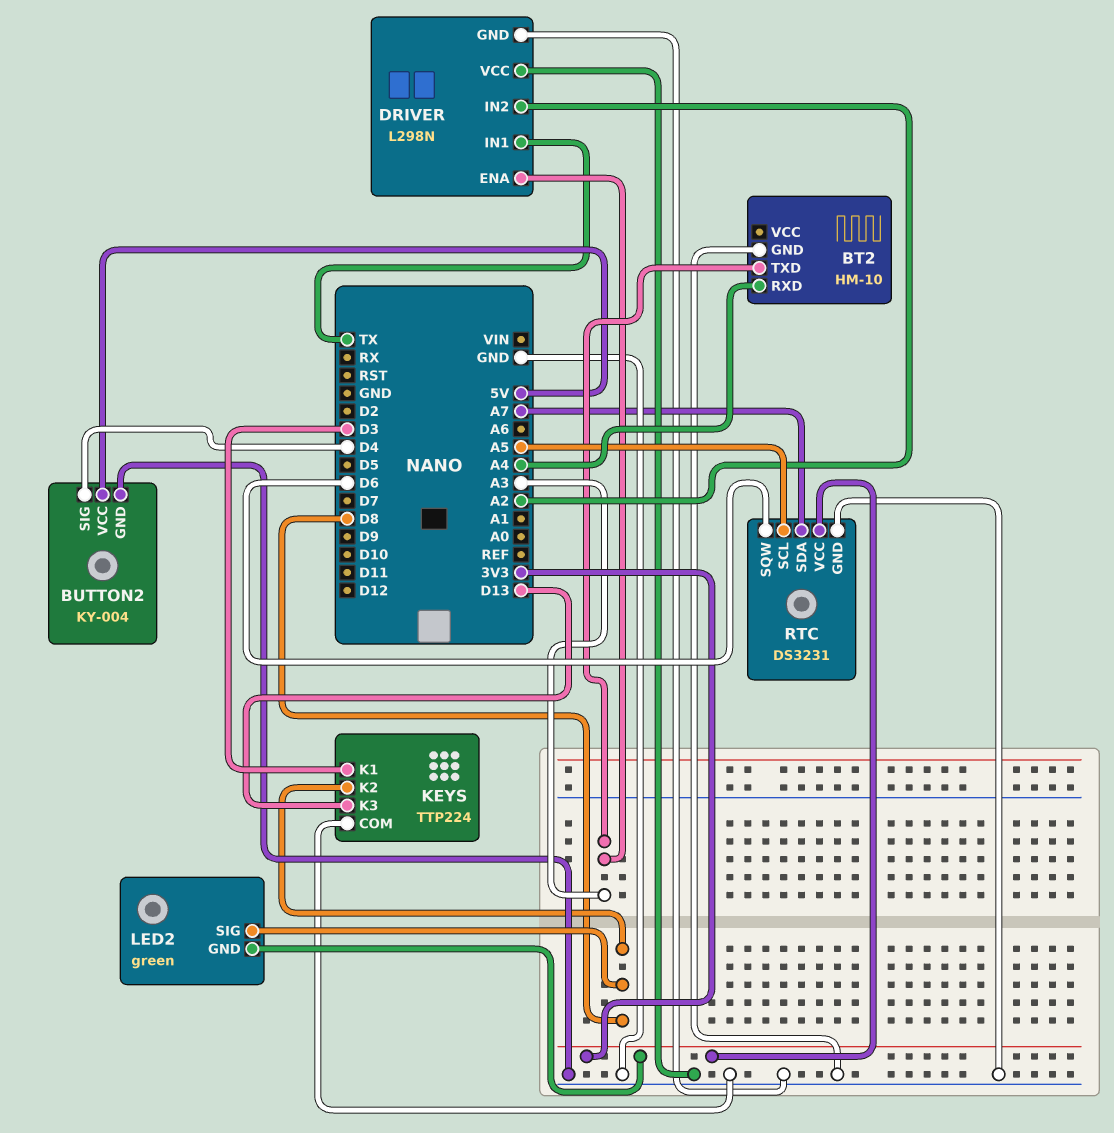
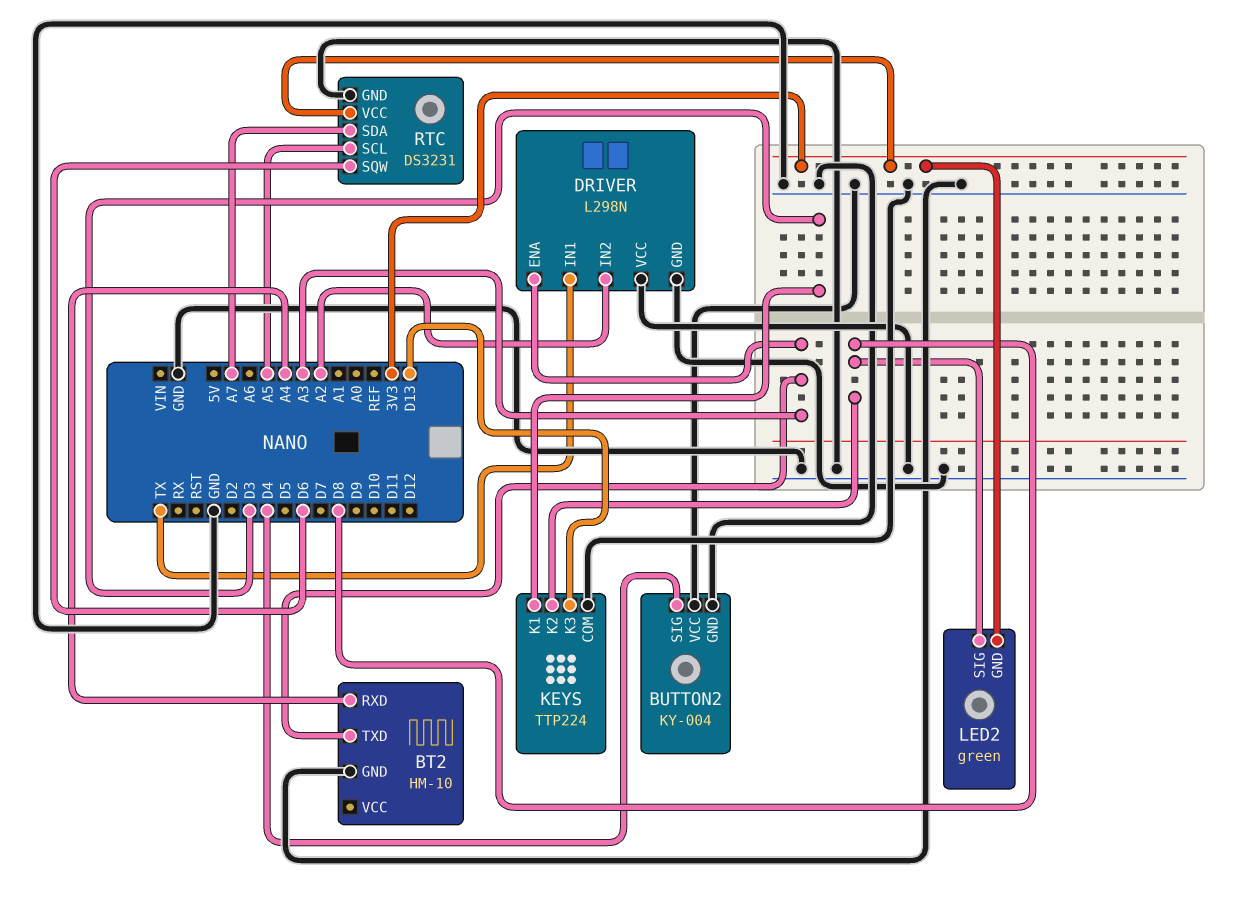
BUTTON2 pin VCC: 5V -> GND

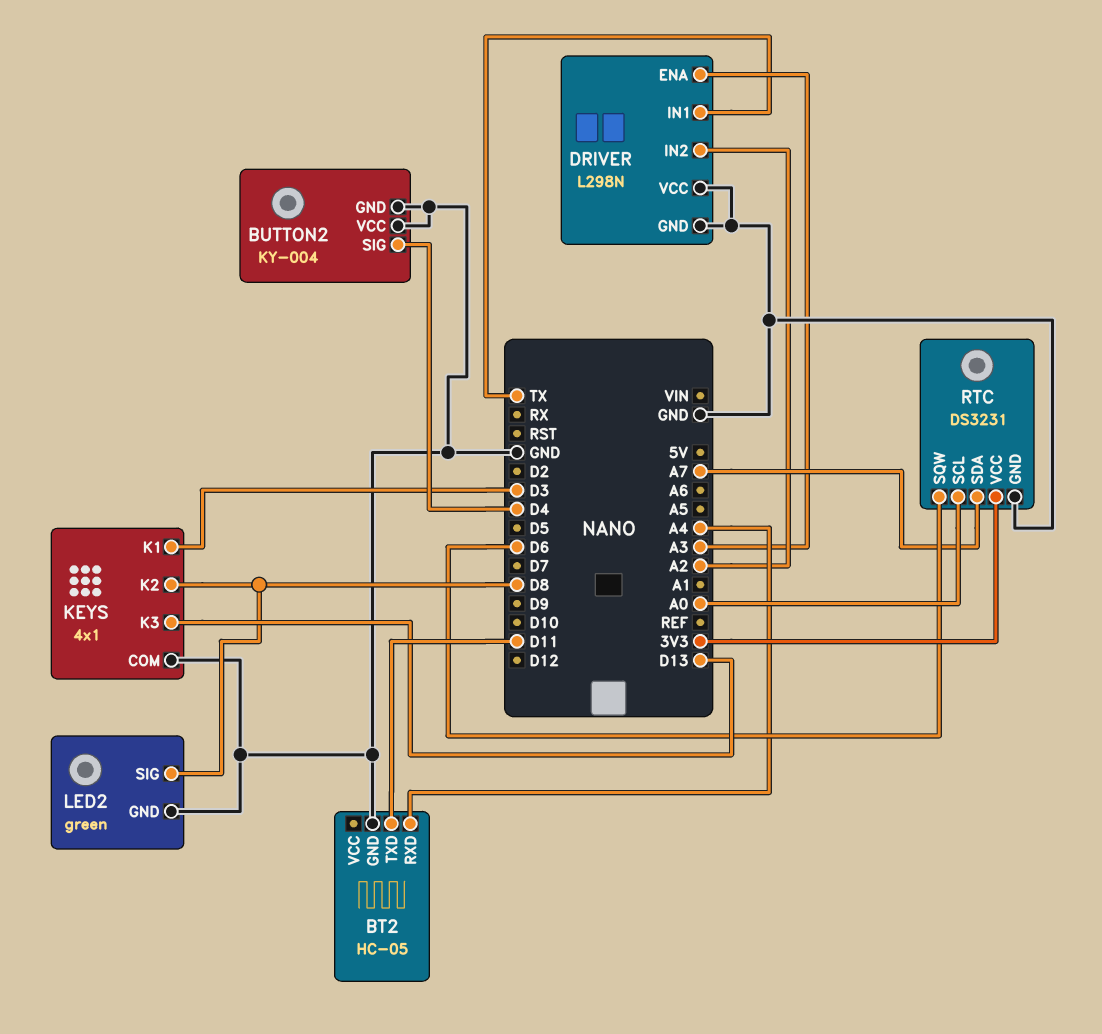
BT2: HM-10 -> HC-05
BT2 pin TXD: A3 -> D11
KEYS: TTP224 -> 4x1
LED2 pin GND: 3V3 -> GND
RTC pin SCL: A5 -> A0

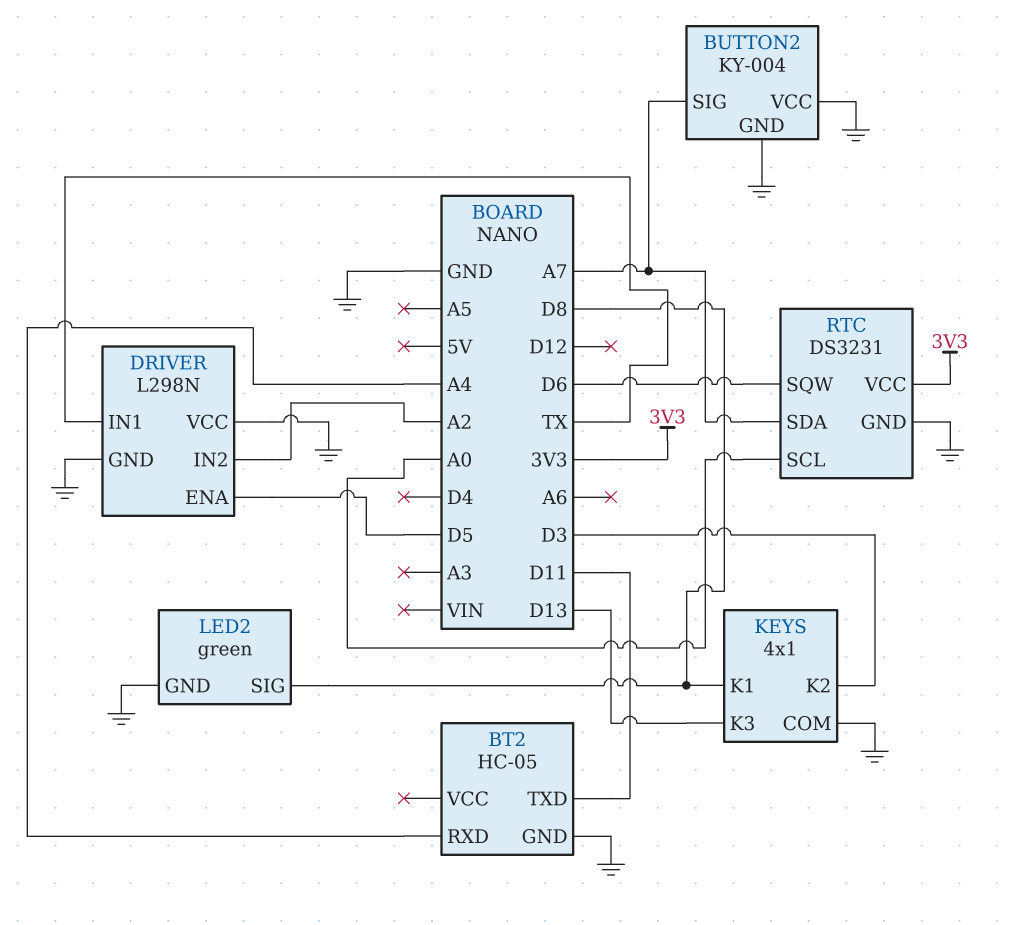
BUTTON2 pin SIG: D4 -> A7
DRIVER pin ENA: A3 -> D5
KEYS pin K1: D3 -> D8
KEYS pin K2: D8 -> D3

